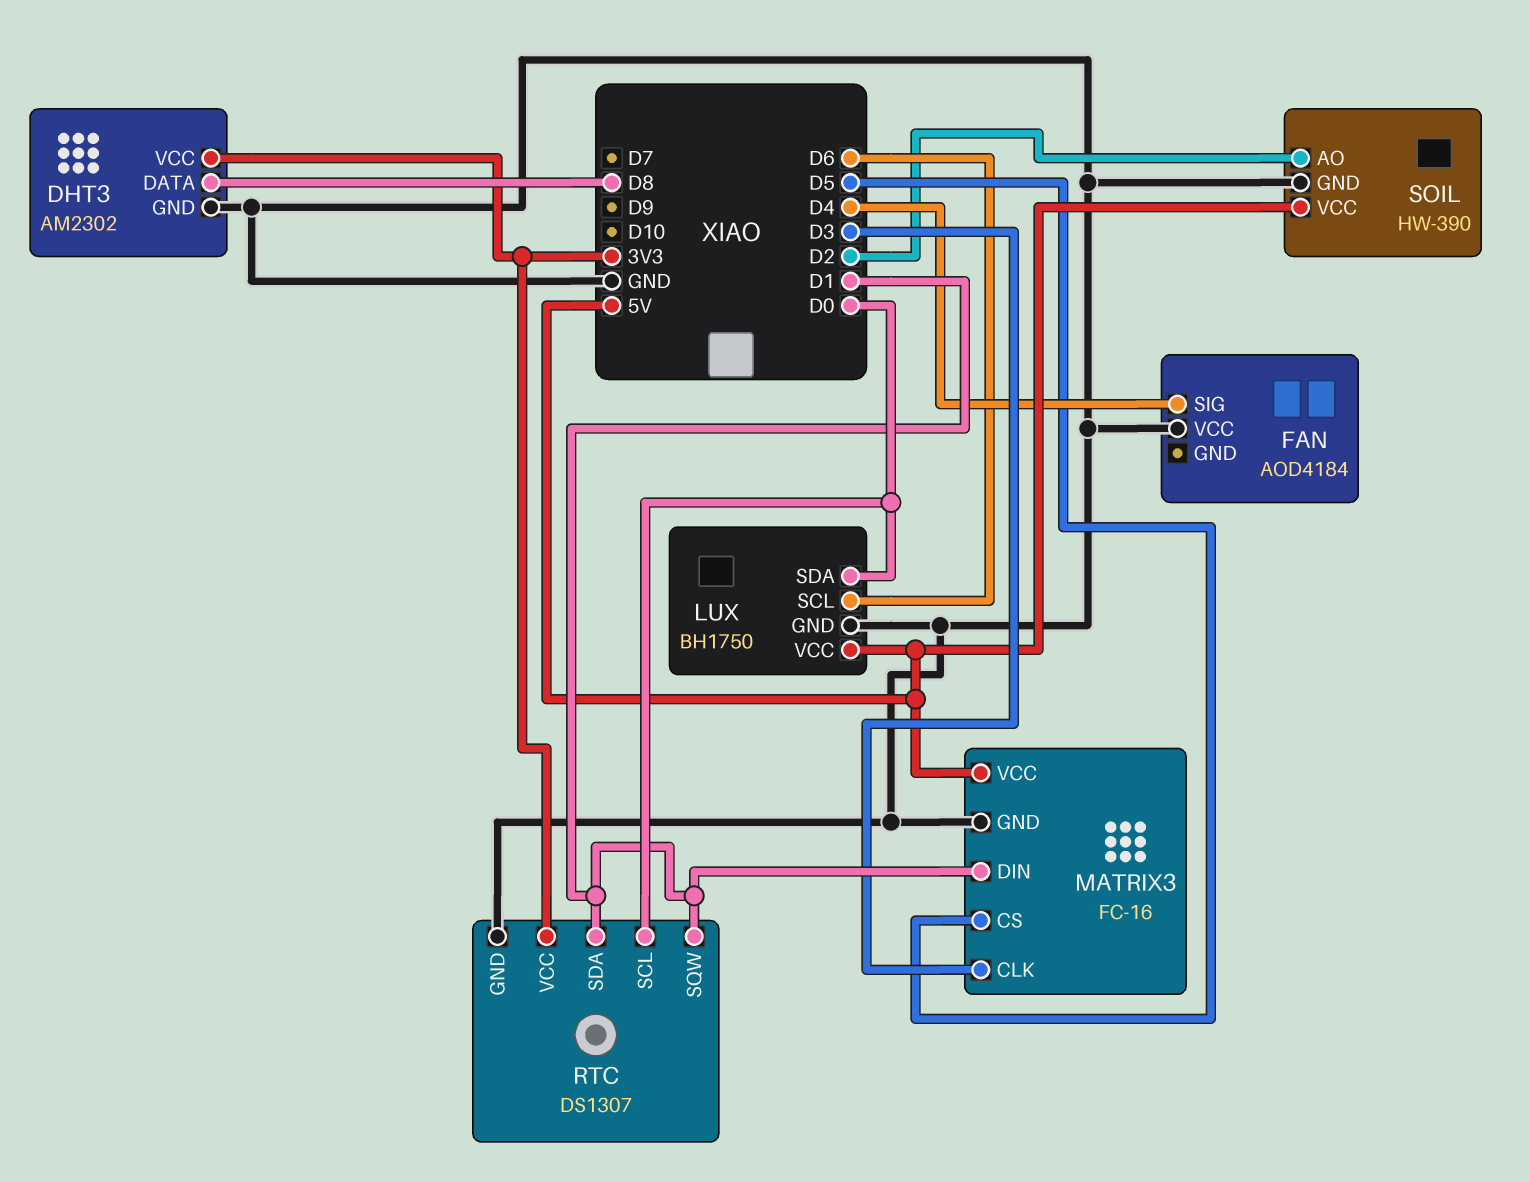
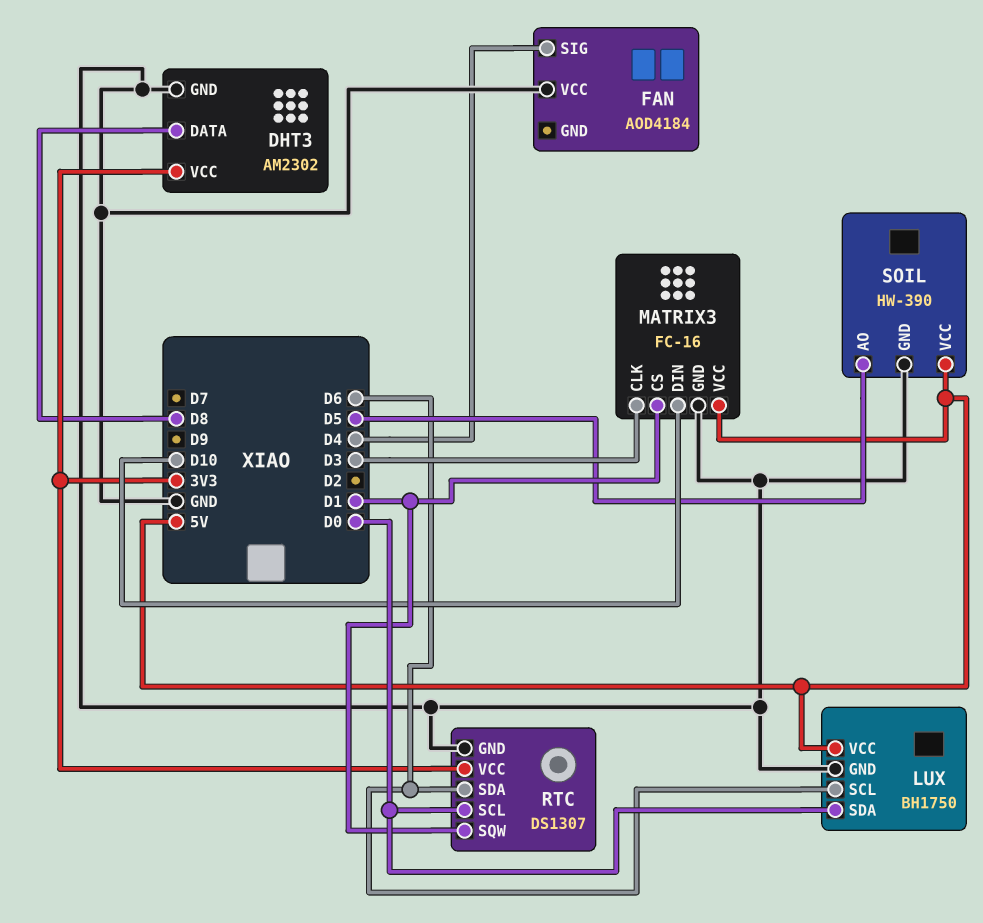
MATRIX3 pin CS: D5 -> D1
MATRIX3 pin DIN: D1 -> D10
RTC pin SDA: D1 -> D6
SOIL pin AO: D2 -> D5

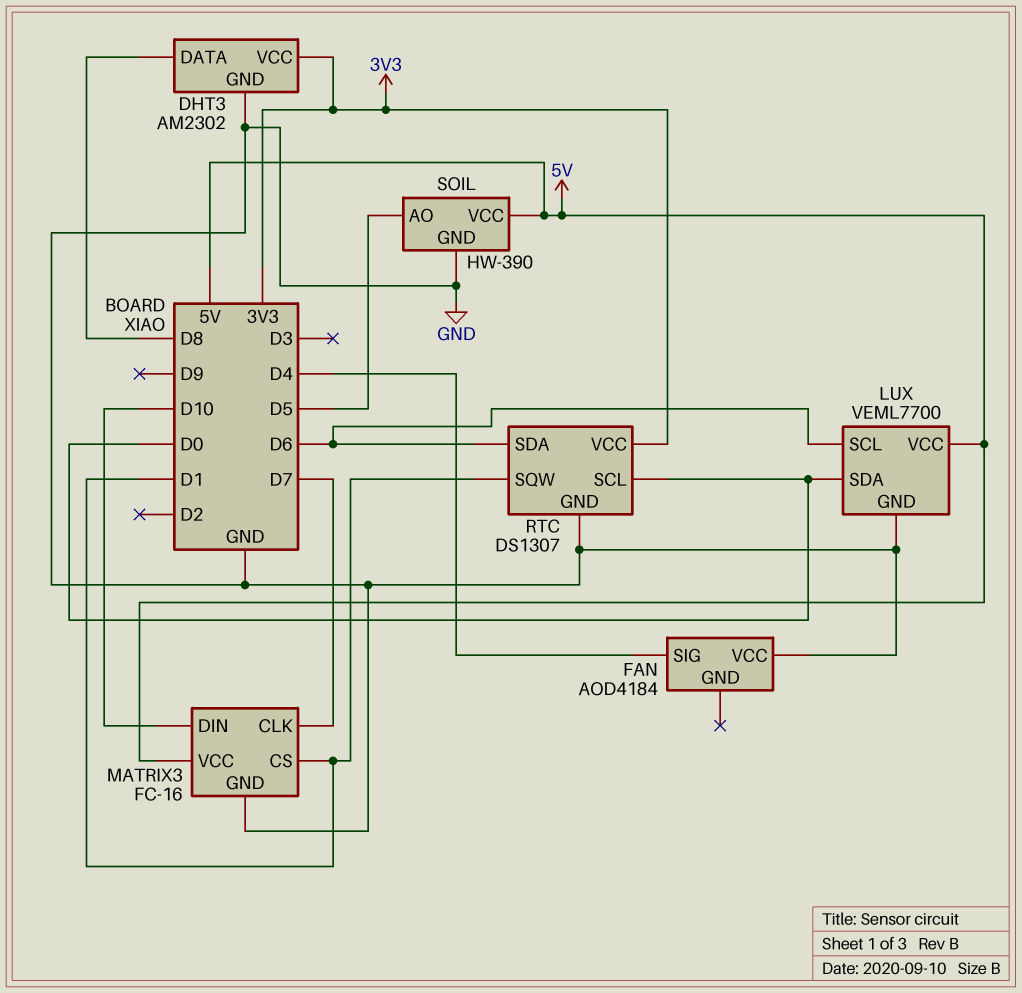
LUX: BH1750 -> VEML7700
MATRIX3 pin CLK: D3 -> D7

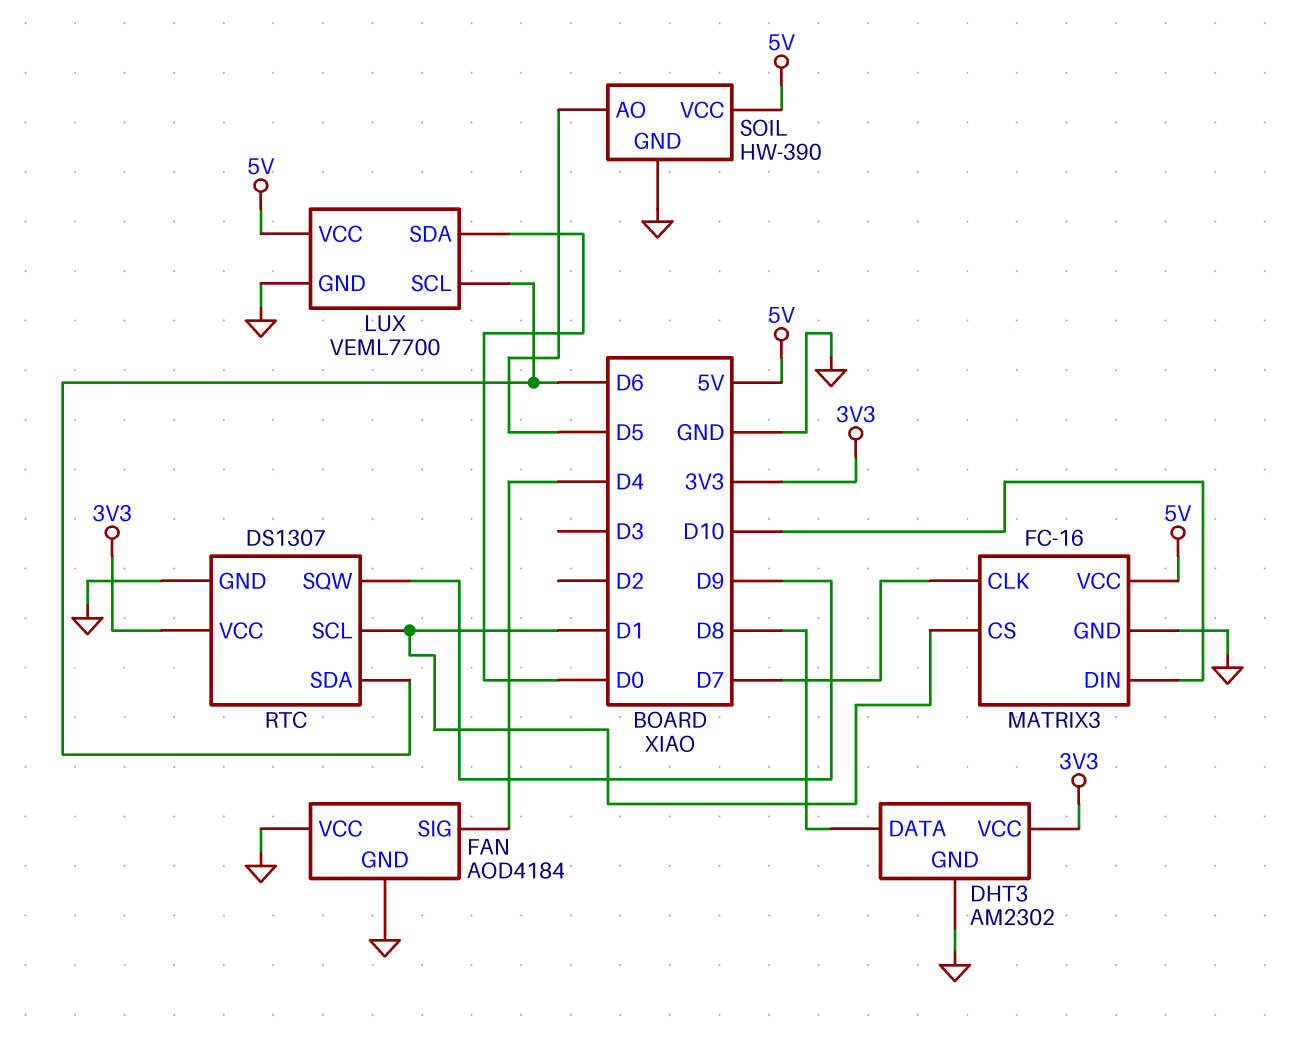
FAN pin GND: none -> GND
RTC pin SCL: D0 -> D1
RTC pin SQW: D1 -> D9

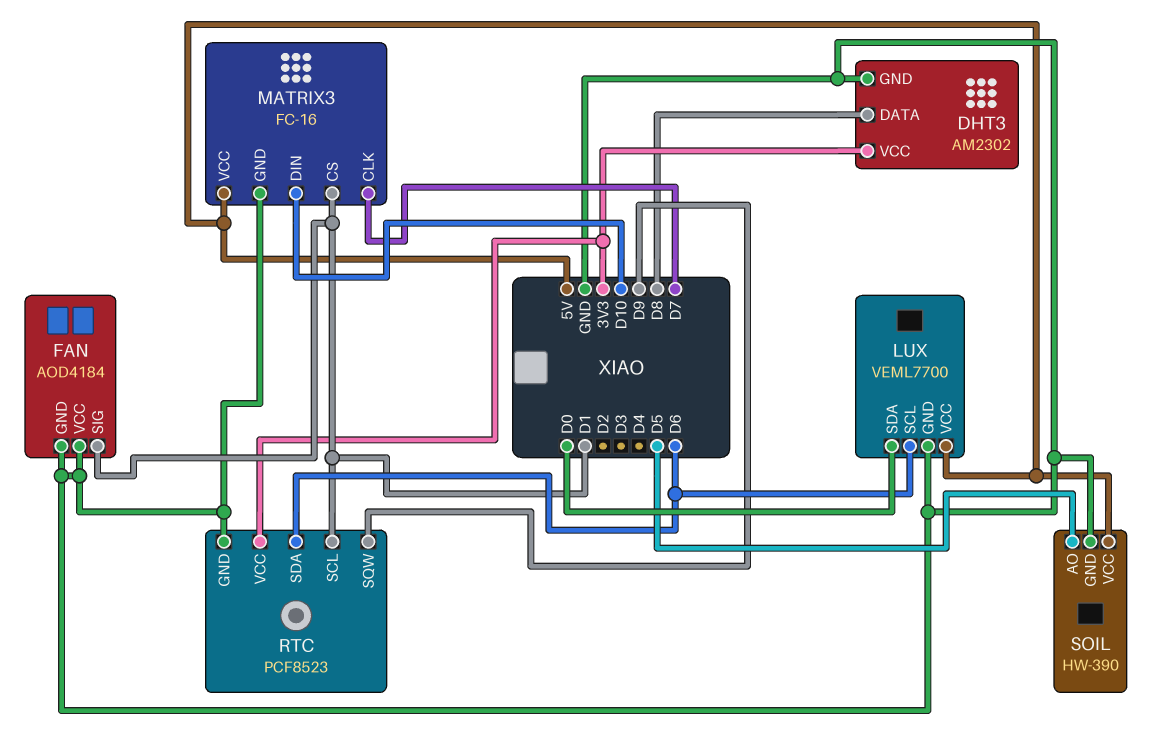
FAN pin SIG: D4 -> D1
RTC: DS1307 -> PCF8523

